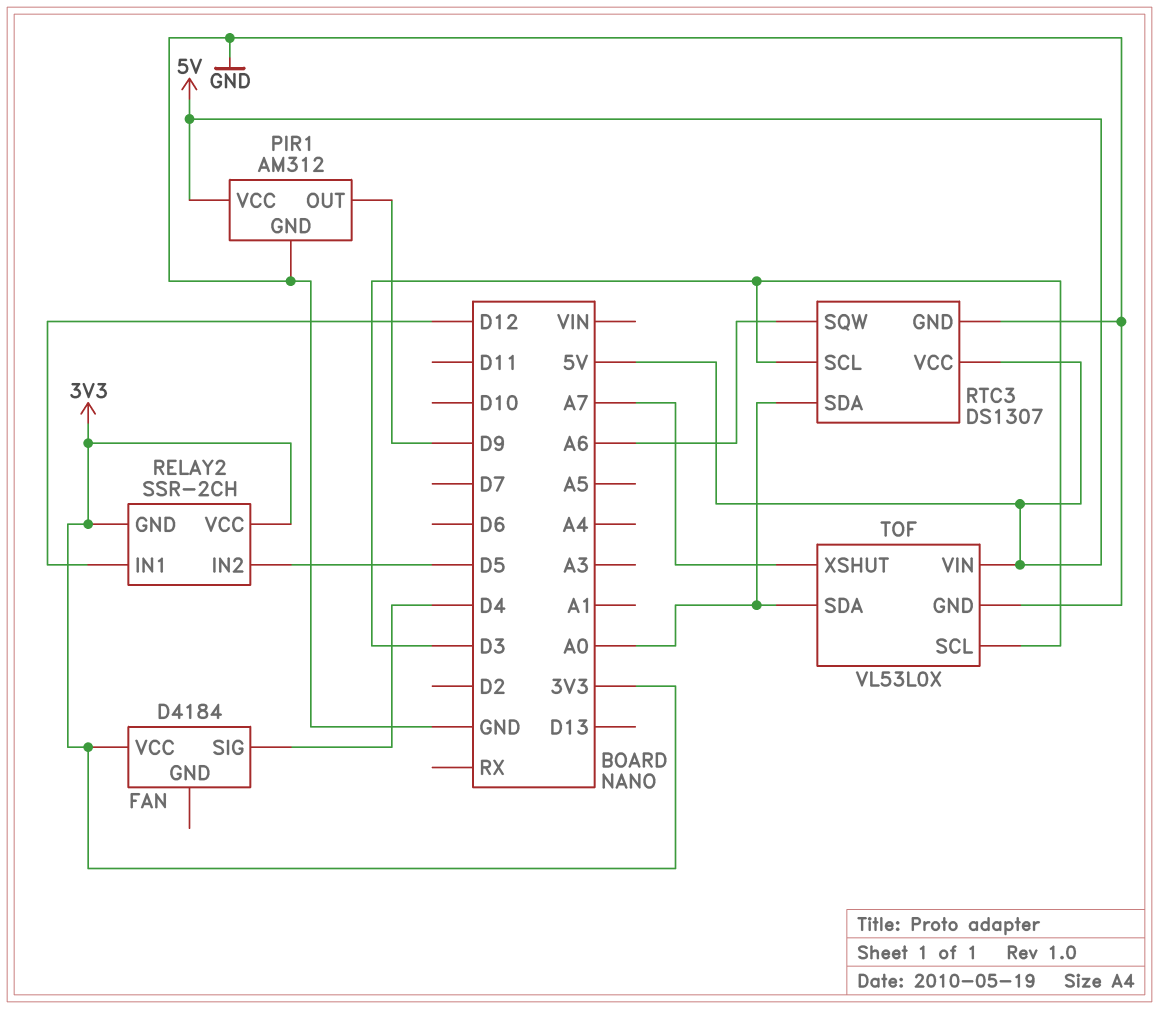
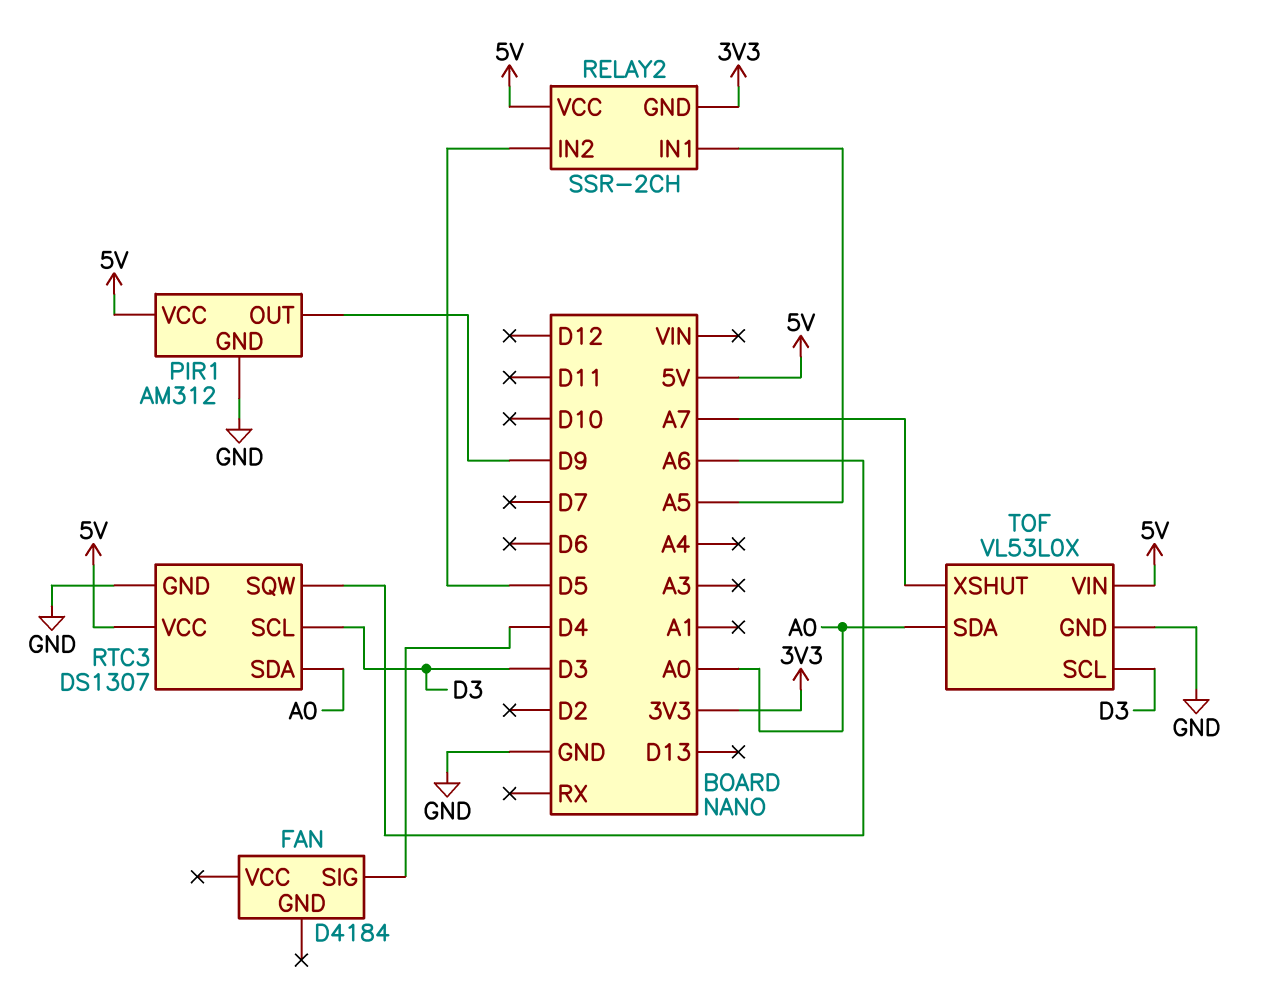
FAN pin VCC: 3V3 -> none
RELAY2 pin IN1: D12 -> A5
RELAY2 pin VCC: 3V3 -> 5V

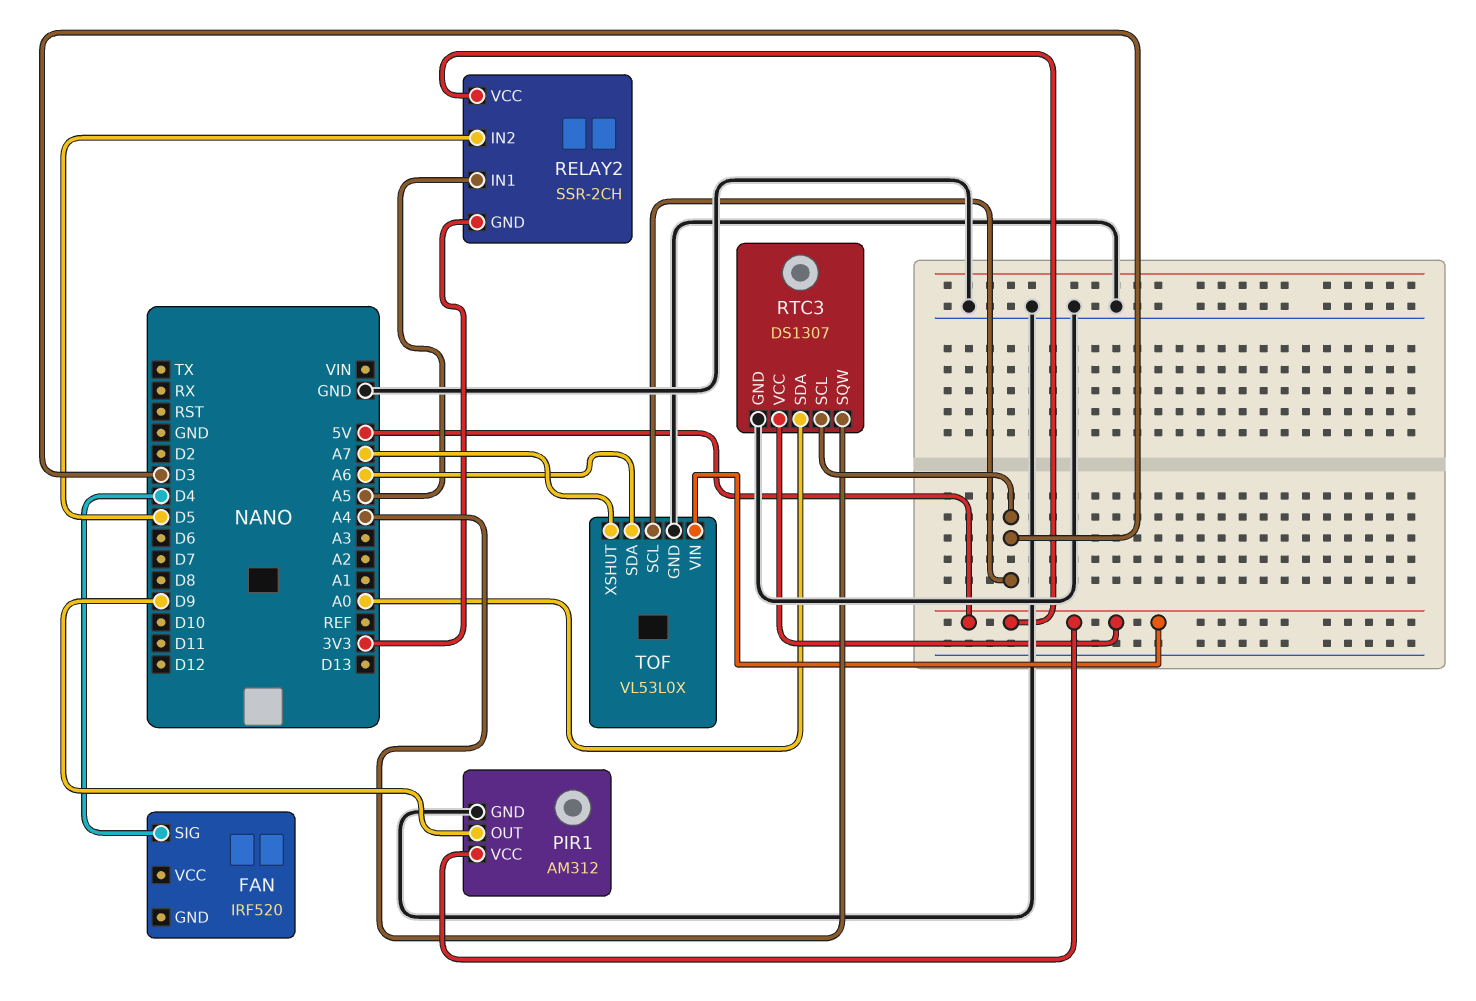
FAN: D4184 -> IRF520
RTC3 pin SQW: A6 -> A4
TOF pin SDA: A0 -> A6

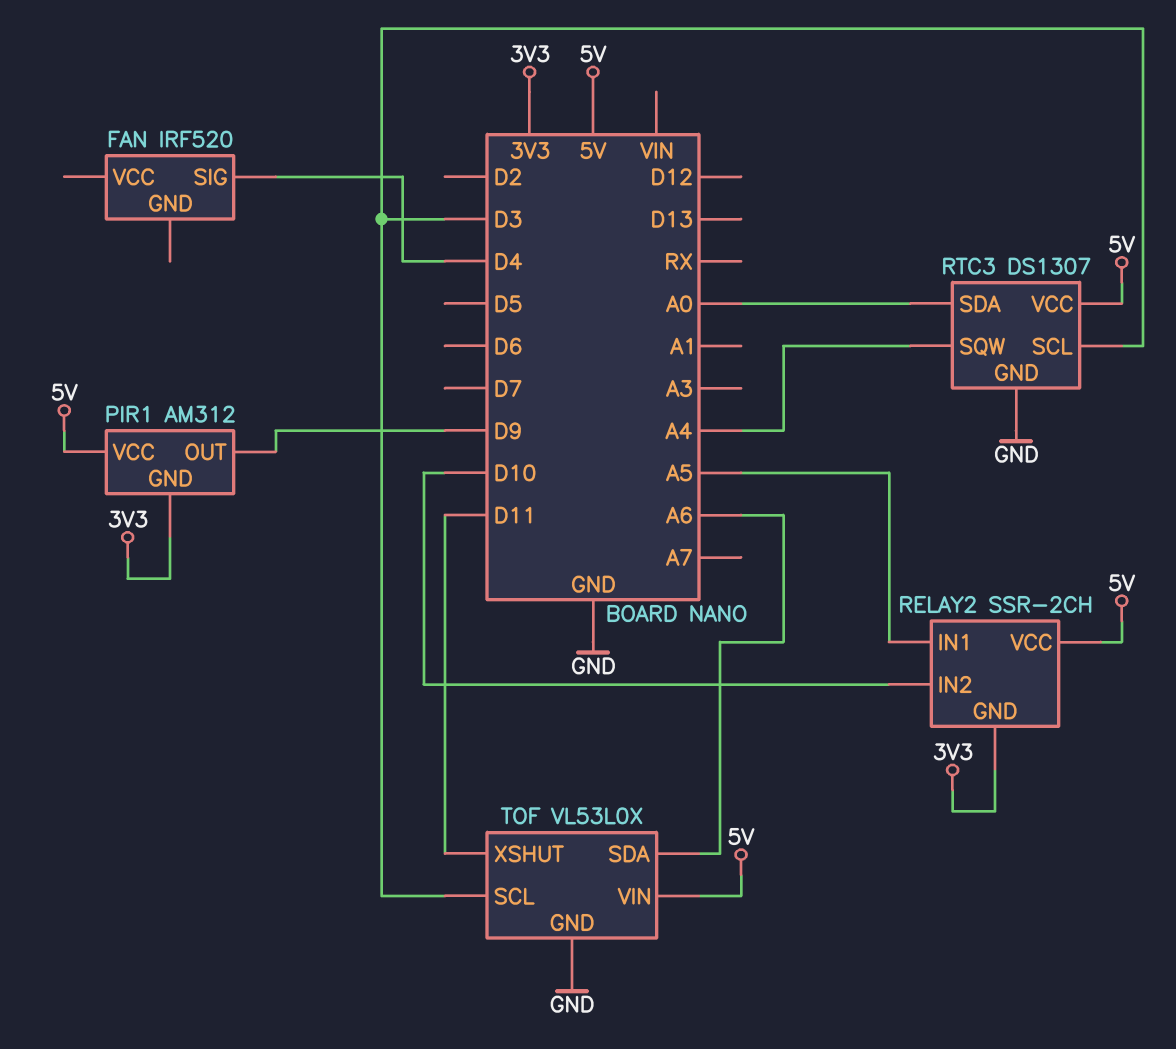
PIR1 pin GND: GND -> 3V3
RELAY2 pin IN2: D5 -> D10
TOF pin XSHUT: A7 -> D11

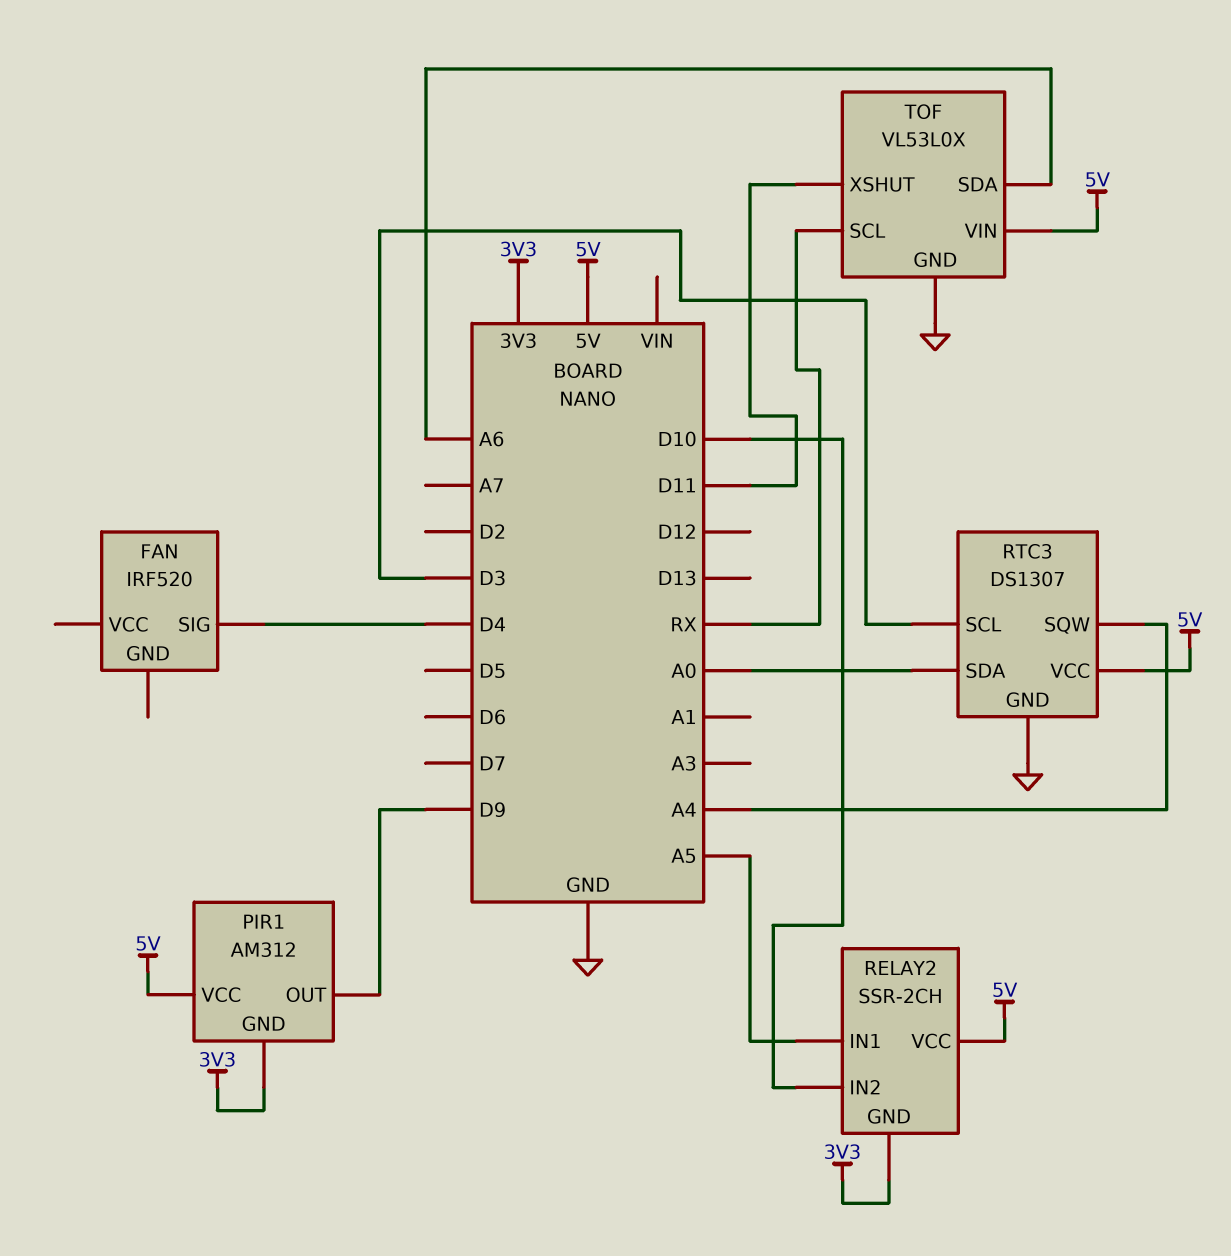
TOF pin SCL: D3 -> RX

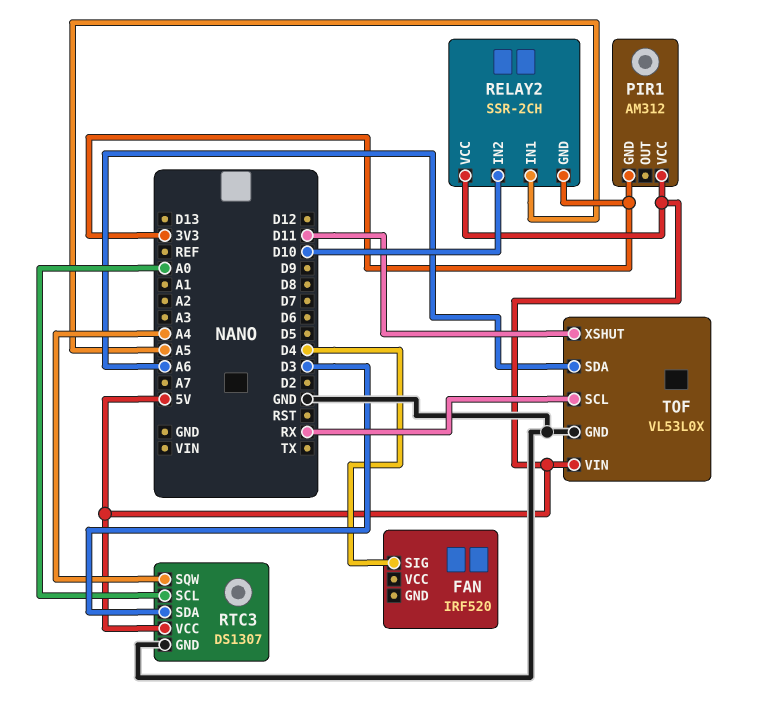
PIR1 pin OUT: D9 -> none
RTC3 pin SCL: D3 -> A0
RTC3 pin SDA: A0 -> D3

